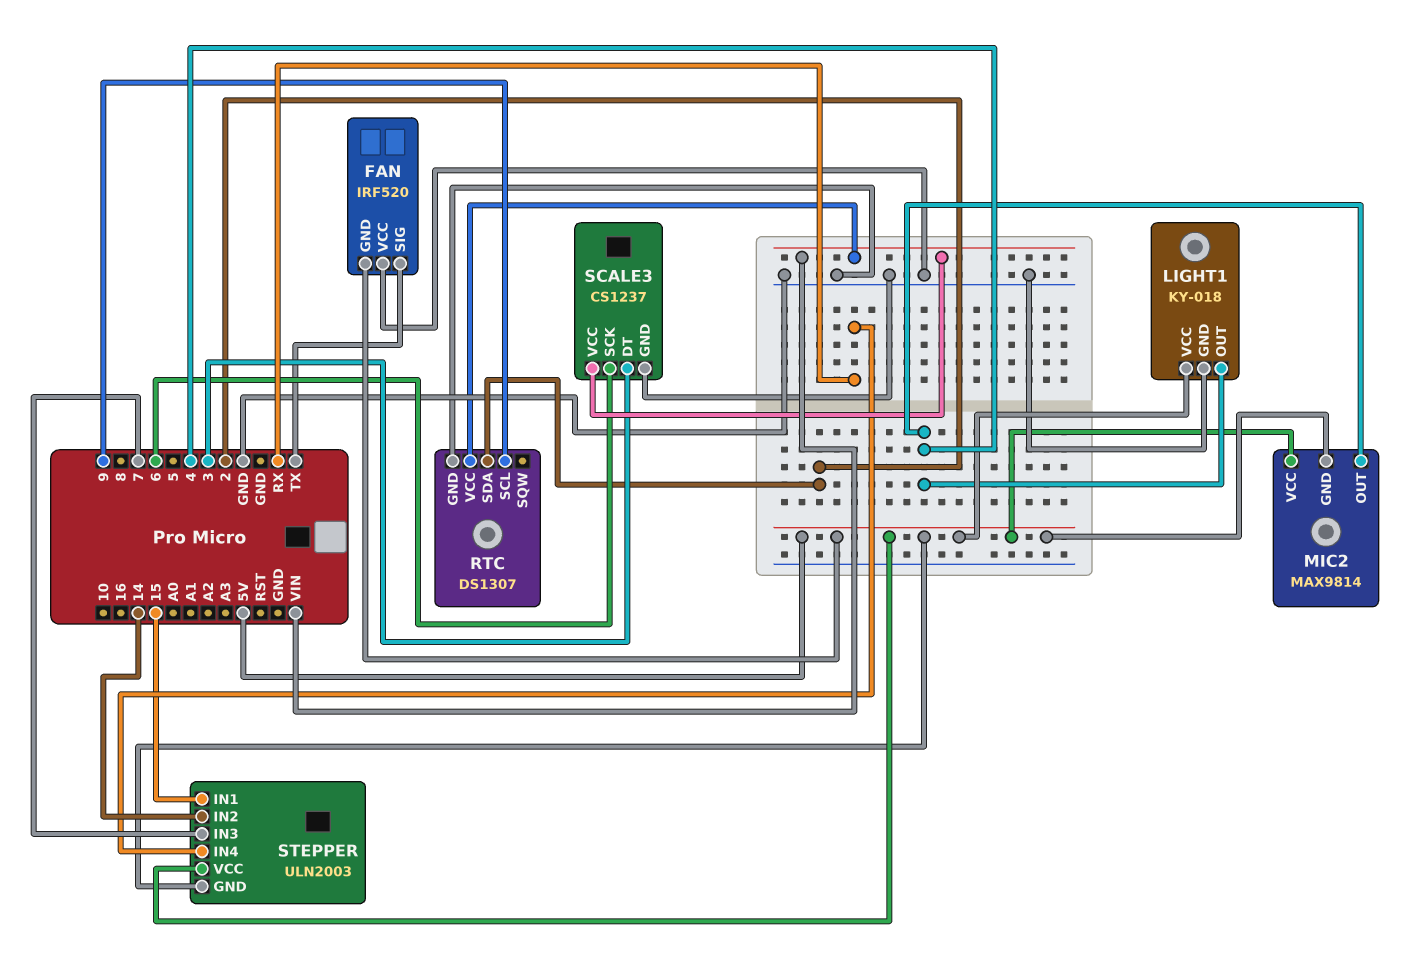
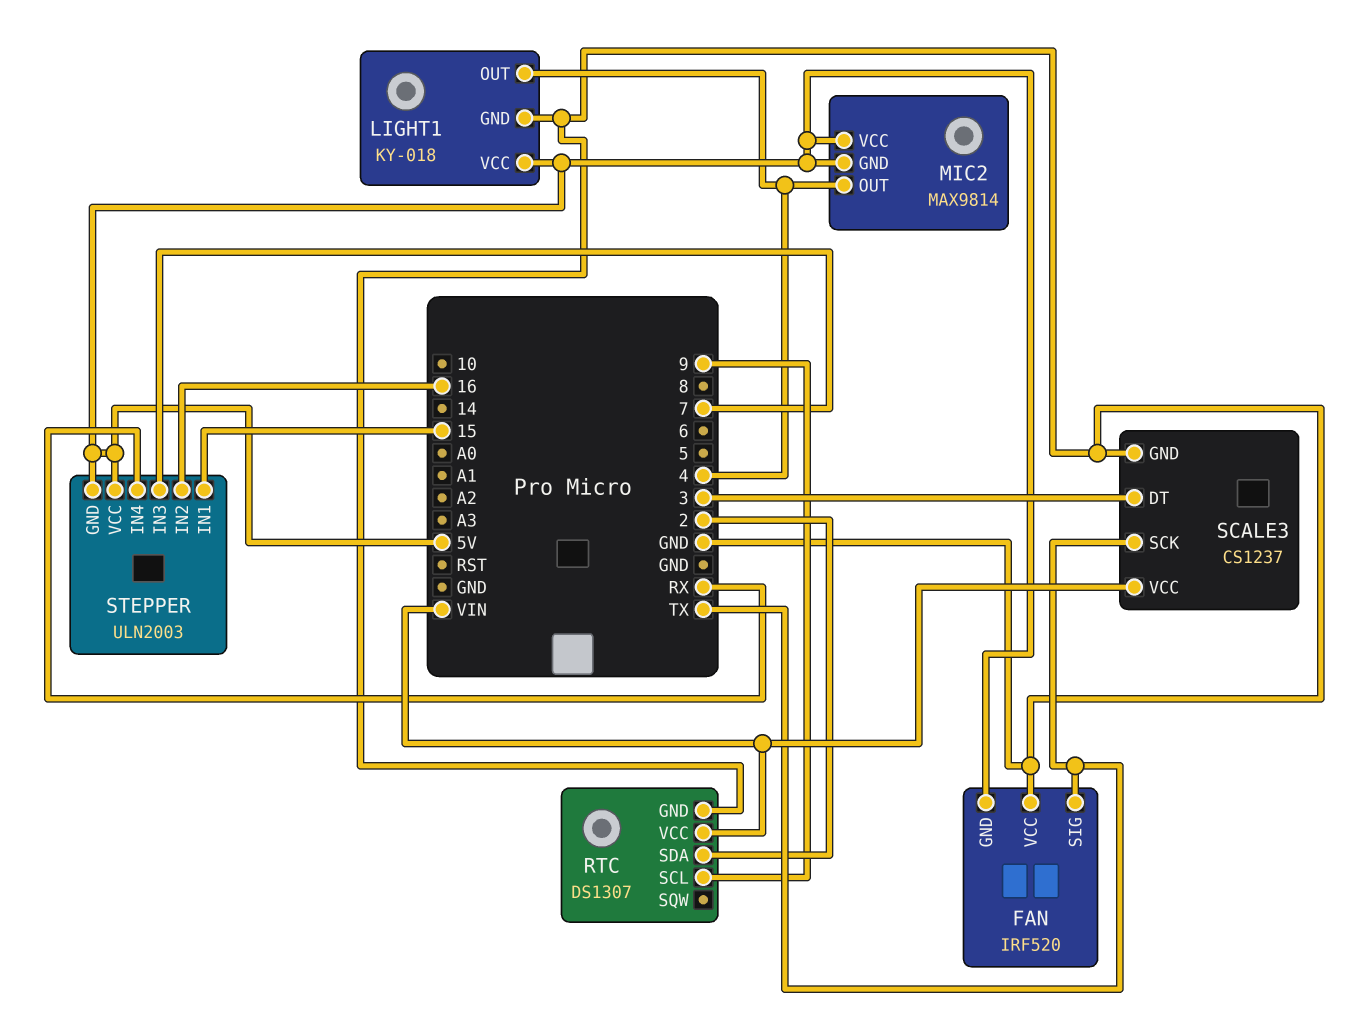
SCALE3 pin SCK: 6 -> TX
STEPPER pin IN2: 14 -> 16

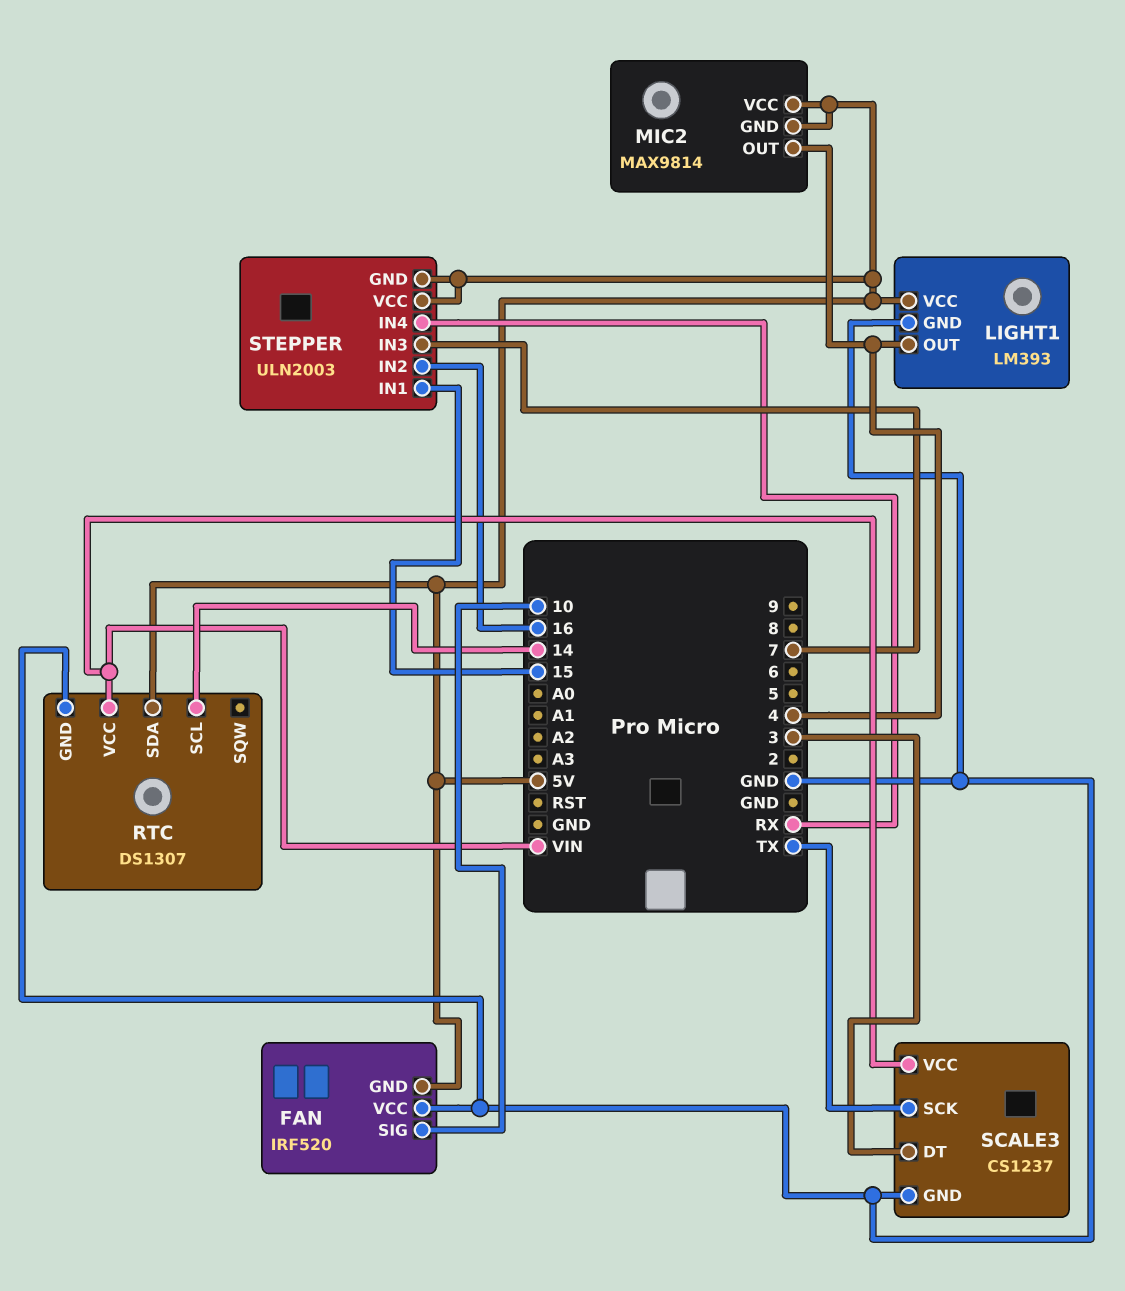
FAN pin SIG: TX -> 10
LIGHT1: KY-018 -> LM393
RTC pin SCL: 9 -> 14
RTC pin SDA: 2 -> 5V

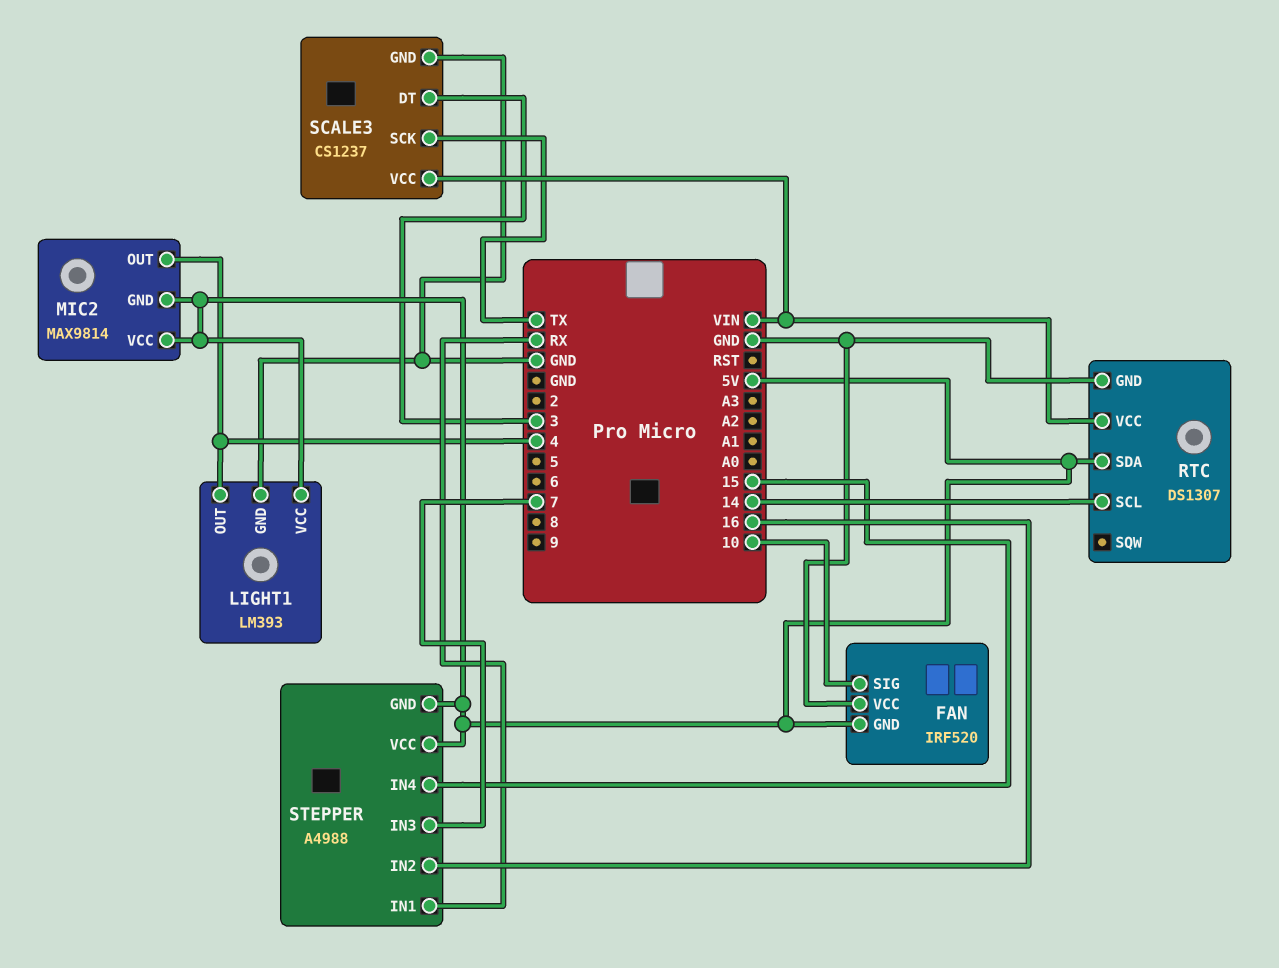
STEPPER: ULN2003 -> A4988
STEPPER pin IN1: 15 -> RX
STEPPER pin IN4: RX -> 15

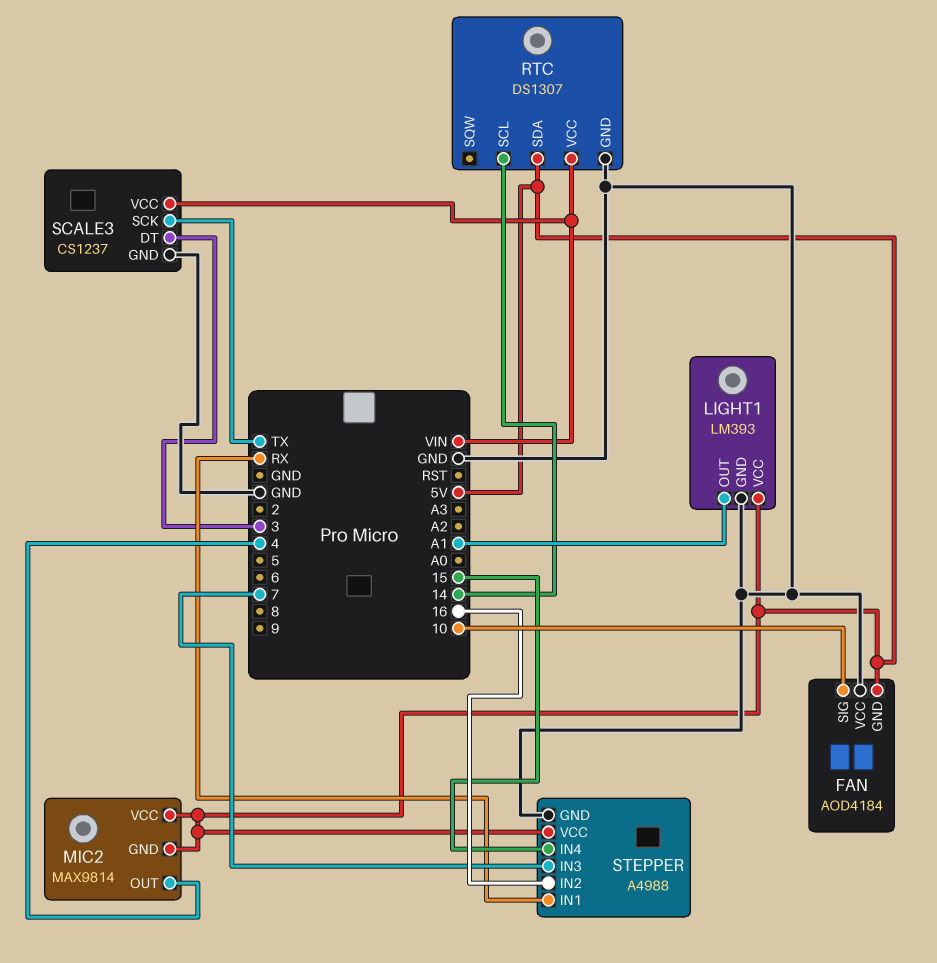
FAN: IRF520 -> AOD4184
LIGHT1 pin OUT: 4 -> A1
STEPPER pin GND: 5V -> GND

